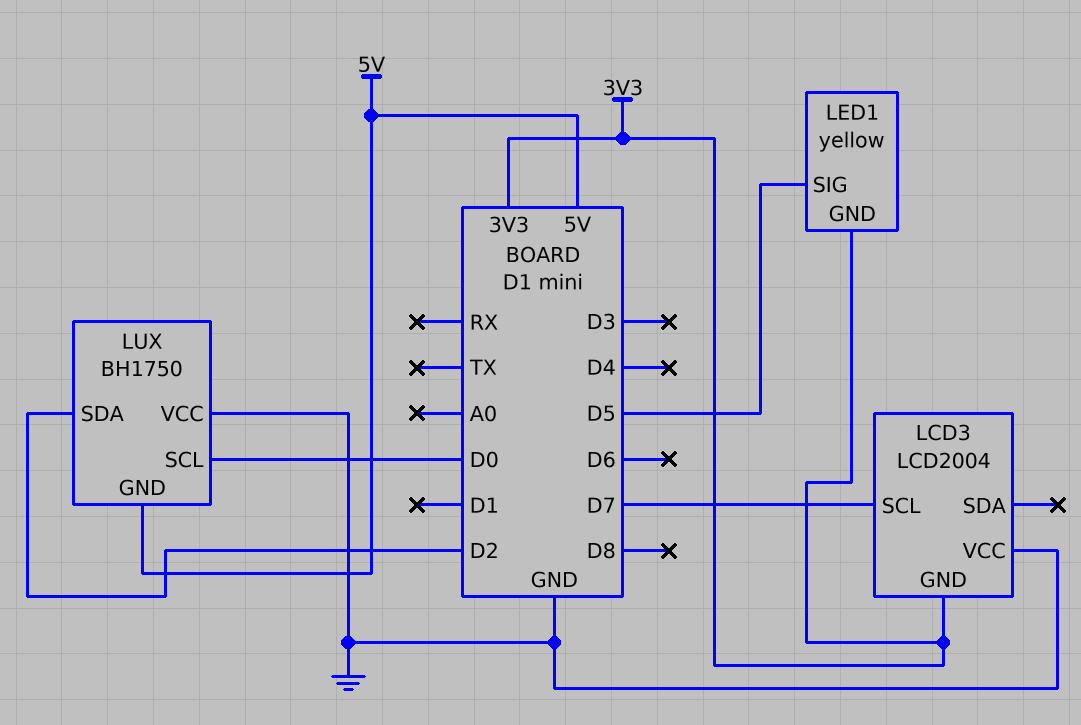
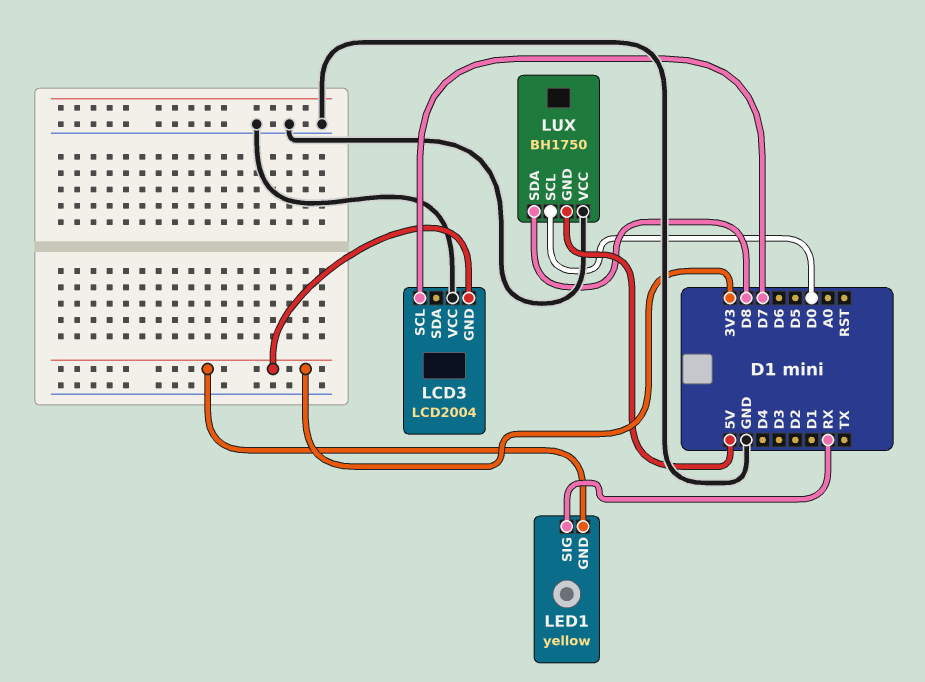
LED1 pin SIG: D5 -> RX
LUX pin SDA: D2 -> D8

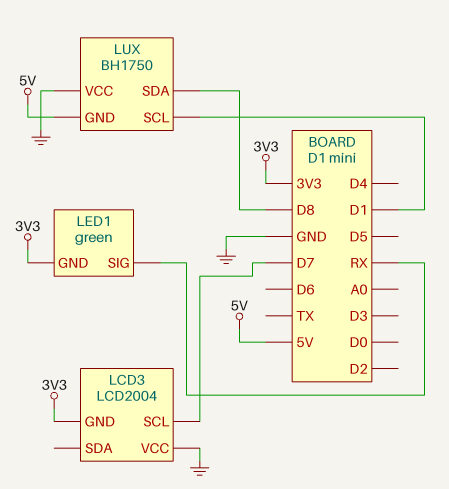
LED1: yellow -> green
LUX pin SCL: D0 -> D1

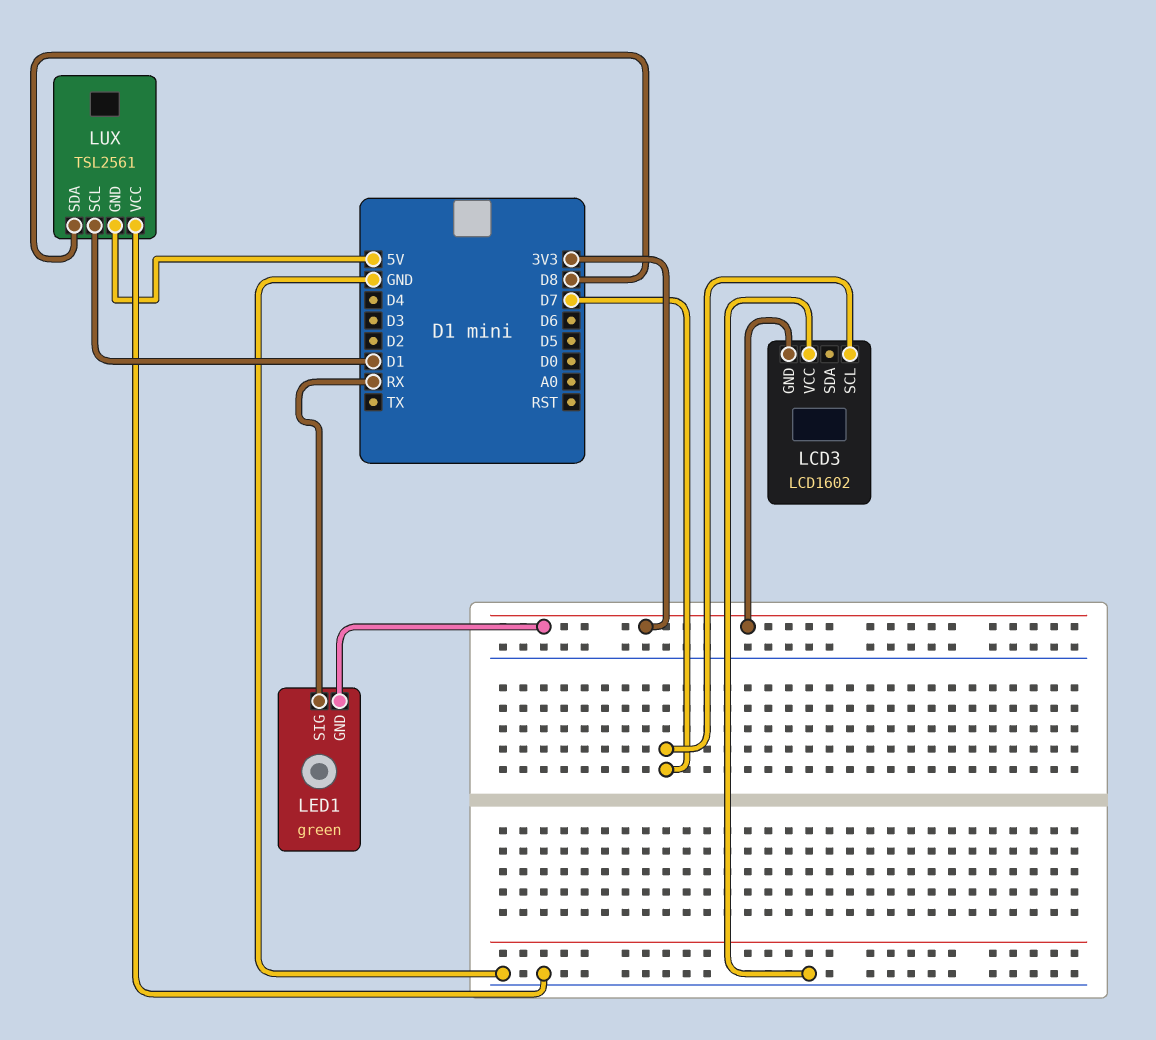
LCD3: LCD2004 -> LCD1602
LUX: BH1750 -> TSL2561

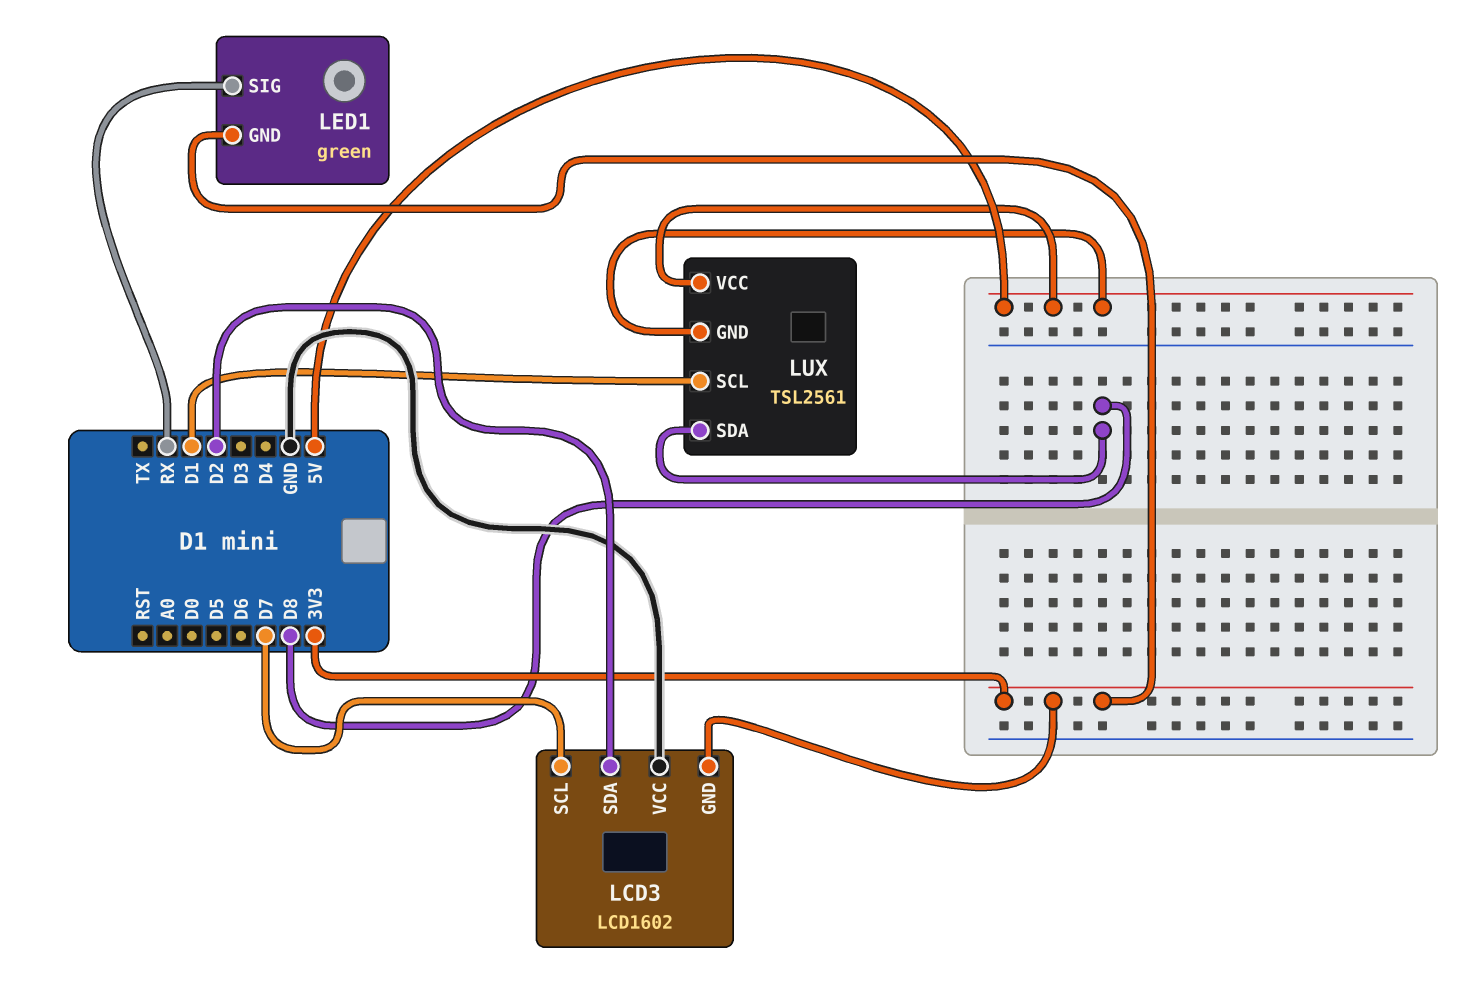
LCD3 pin SDA: none -> D2
LUX pin VCC: GND -> 5V

